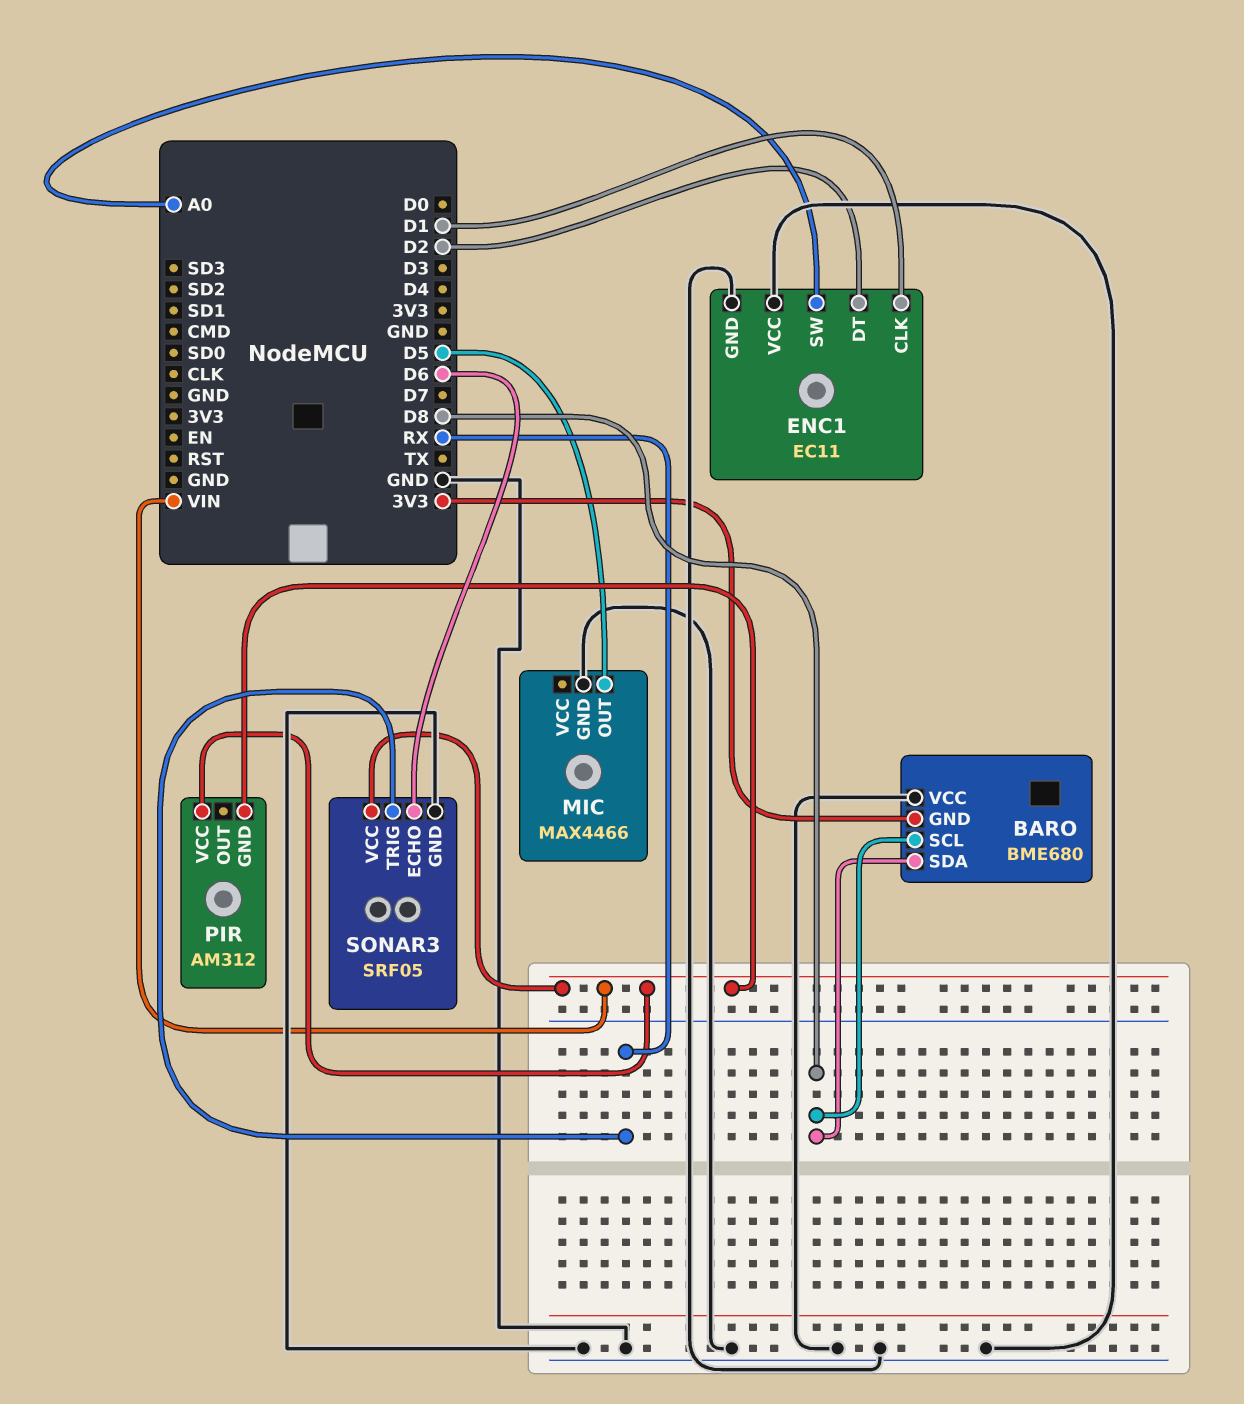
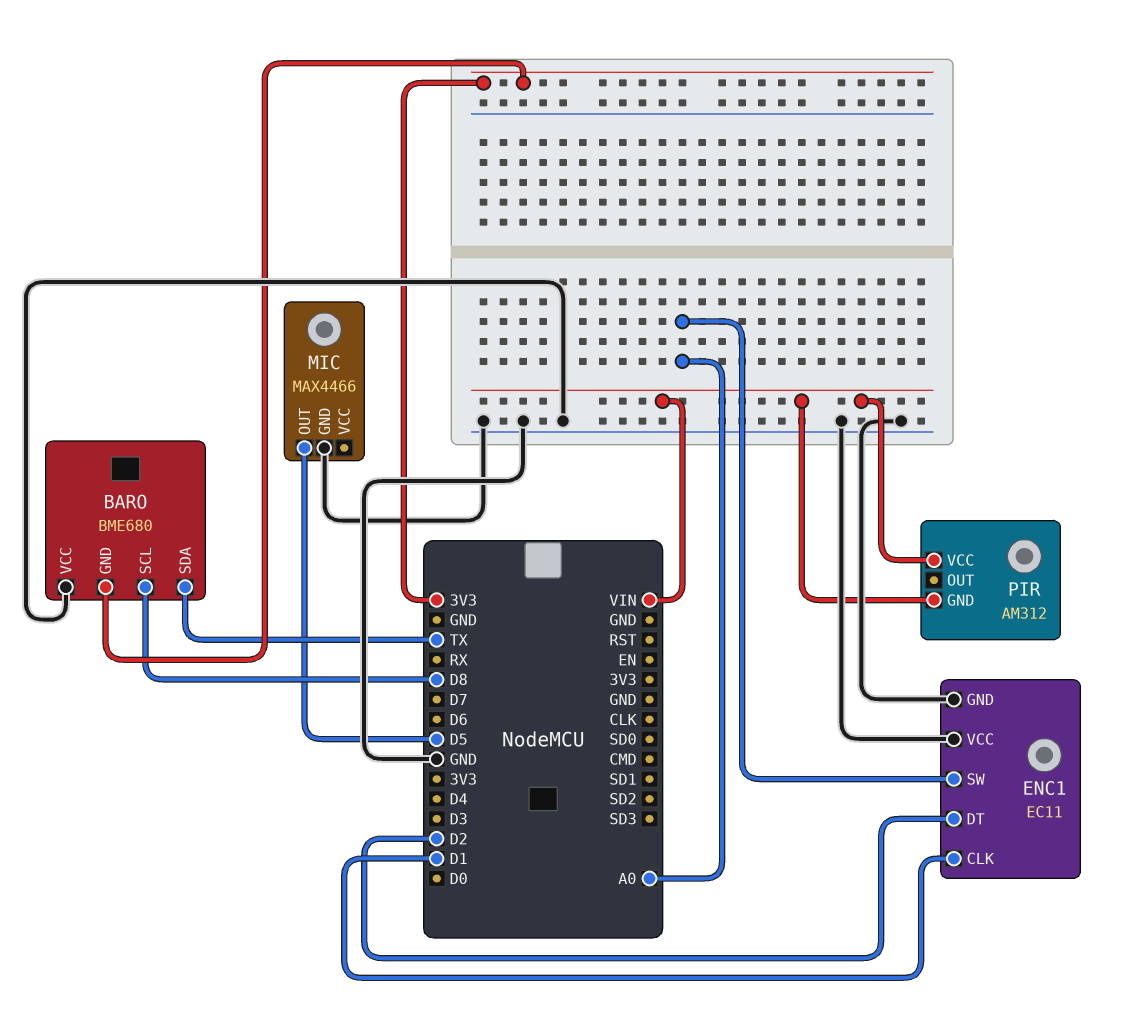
BARO pin SDA: D8 -> TX
SONAR3: SRF05 -> none
SONAR3 pin ECHO: D6 -> none
SONAR3 pin GND: GND -> none
SONAR3 pin TRIG: RX -> none
SONAR3 pin VCC: VIN -> none

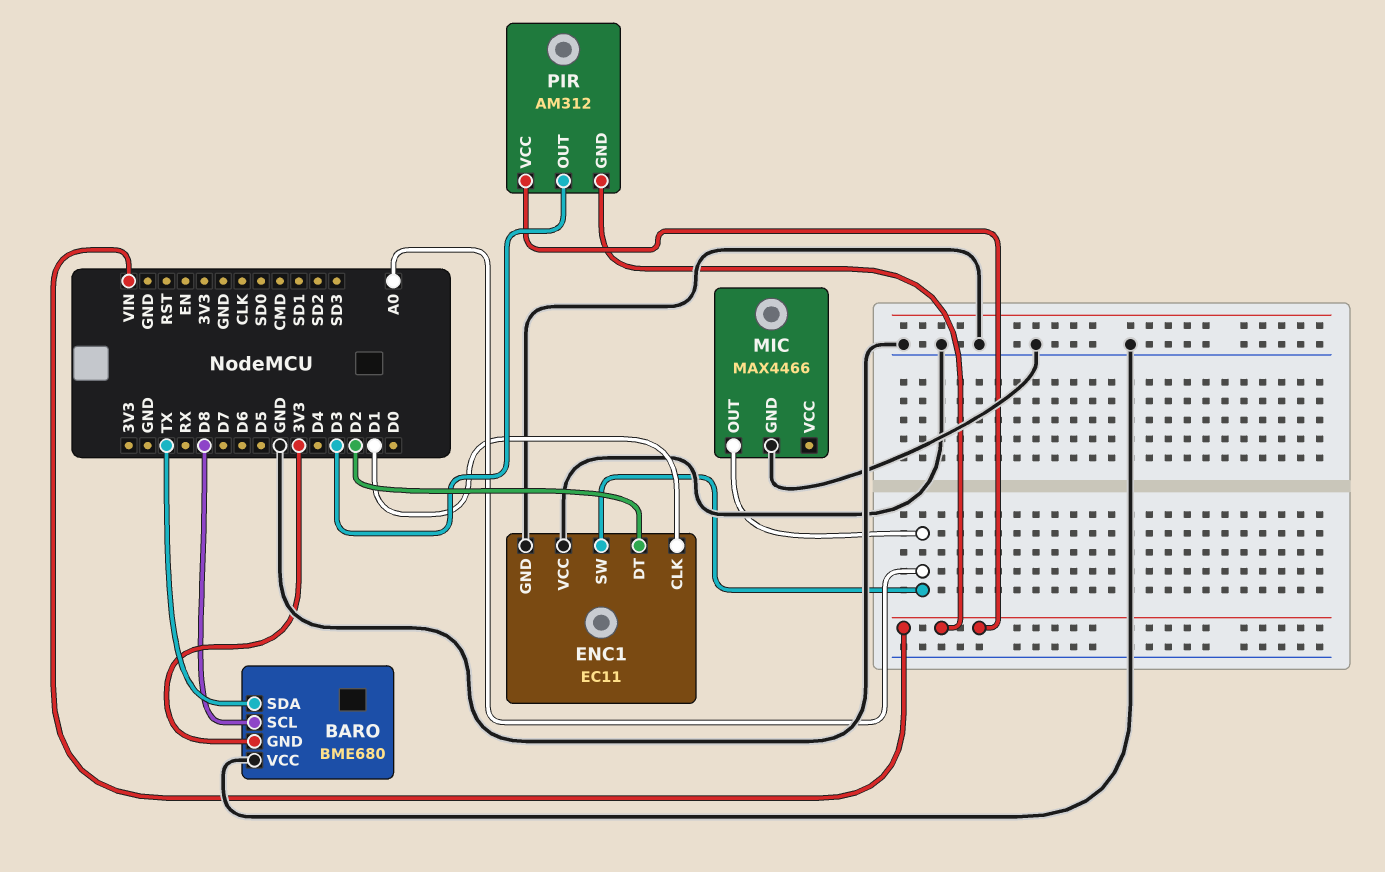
MIC pin OUT: D5 -> A0
PIR pin OUT: none -> D3

